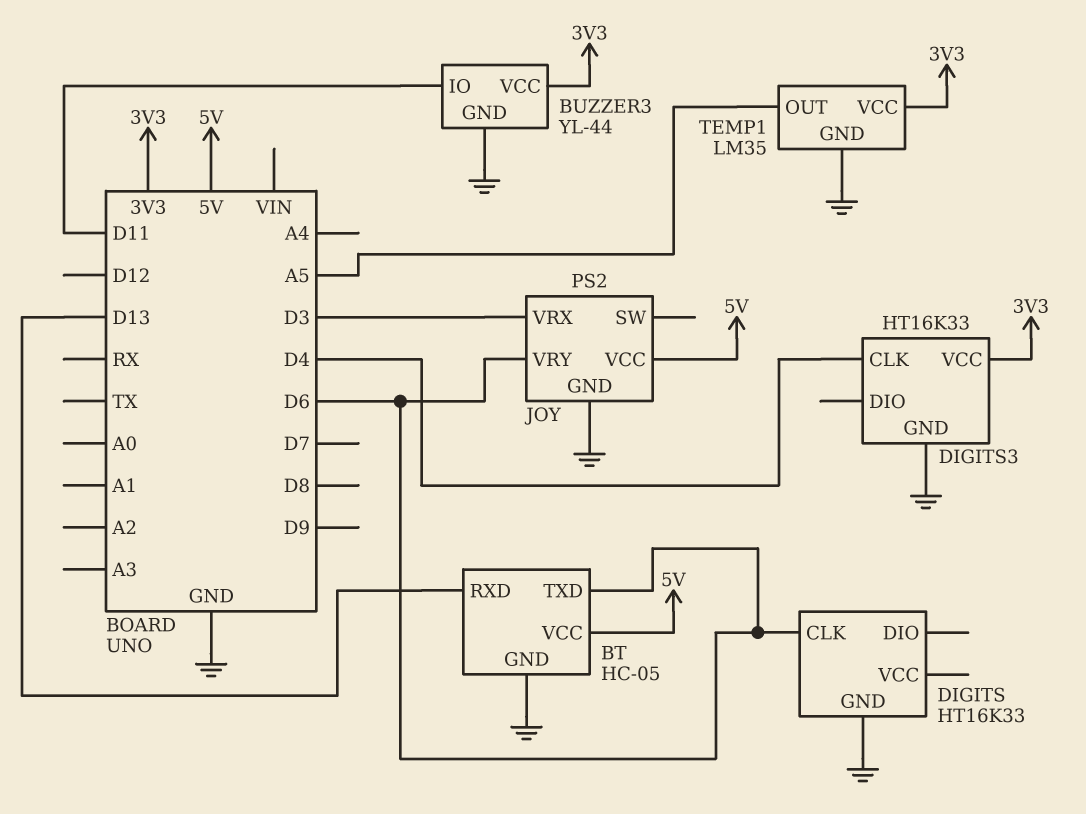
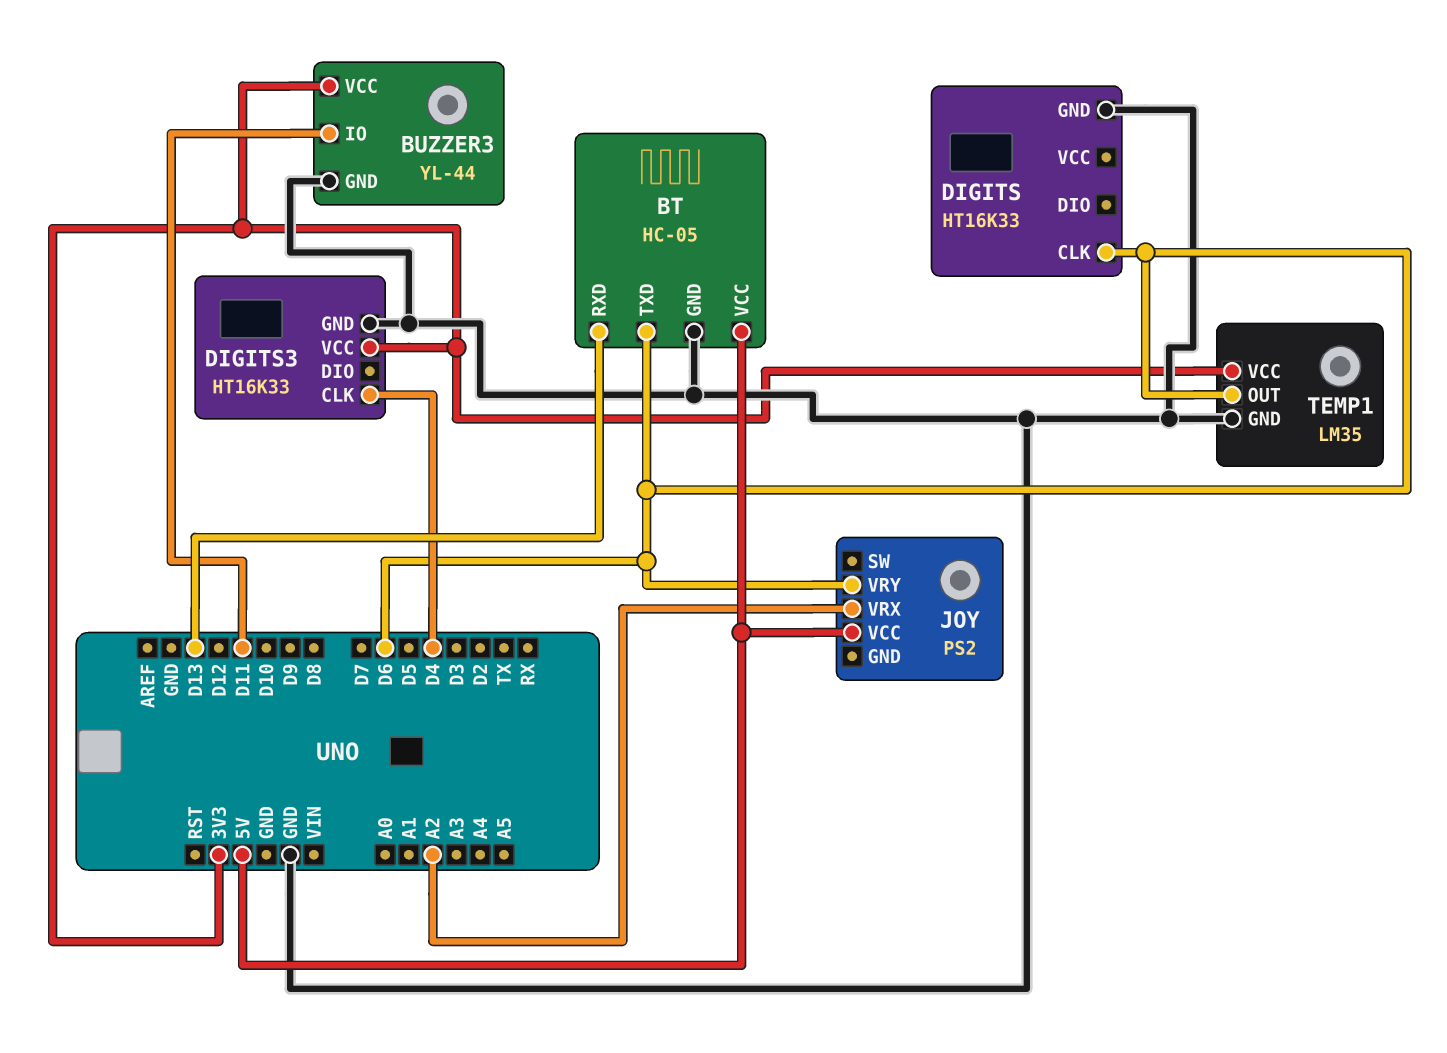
JOY pin GND: GND -> none
JOY pin VRX: D3 -> A2
TEMP1 pin OUT: A5 -> D6

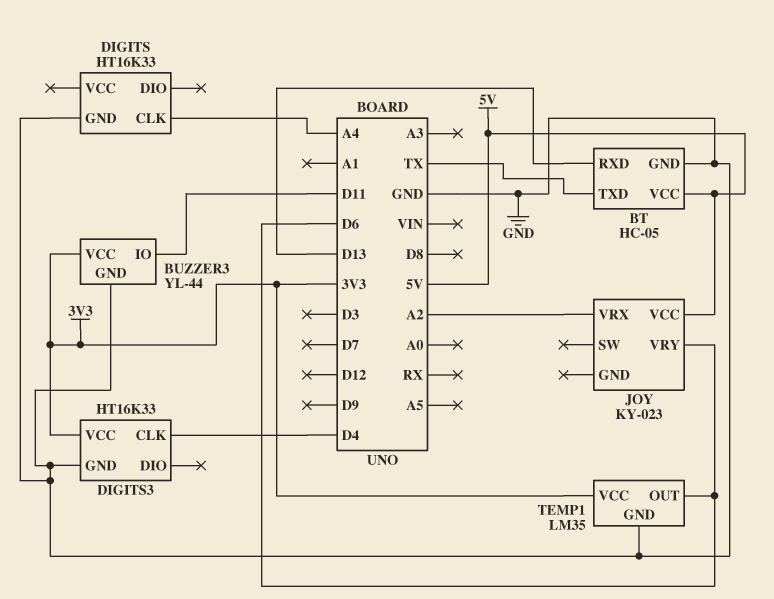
BT pin TXD: D6 -> TX
DIGITS pin CLK: D6 -> A4
JOY: PS2 -> KY-023

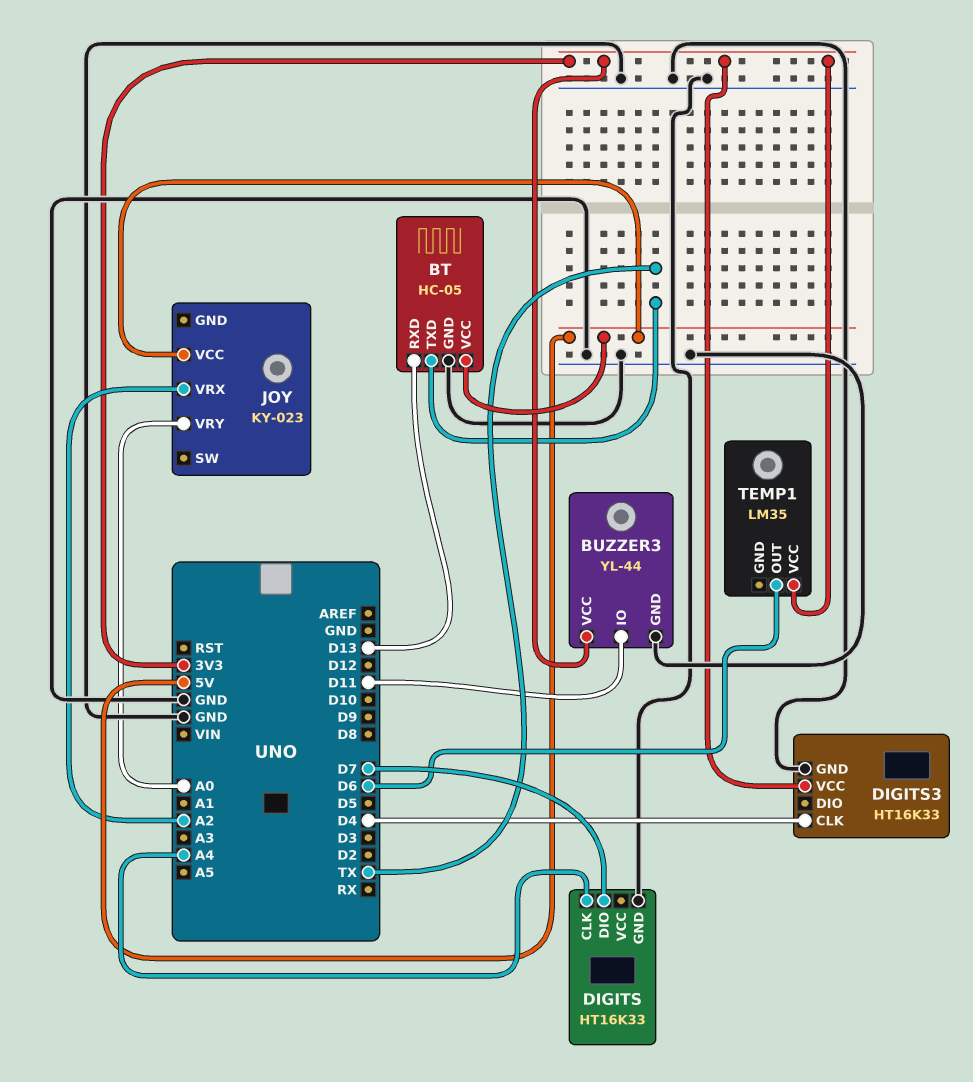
DIGITS pin DIO: none -> D7
JOY pin VRY: D6 -> A0
TEMP1 pin GND: GND -> none

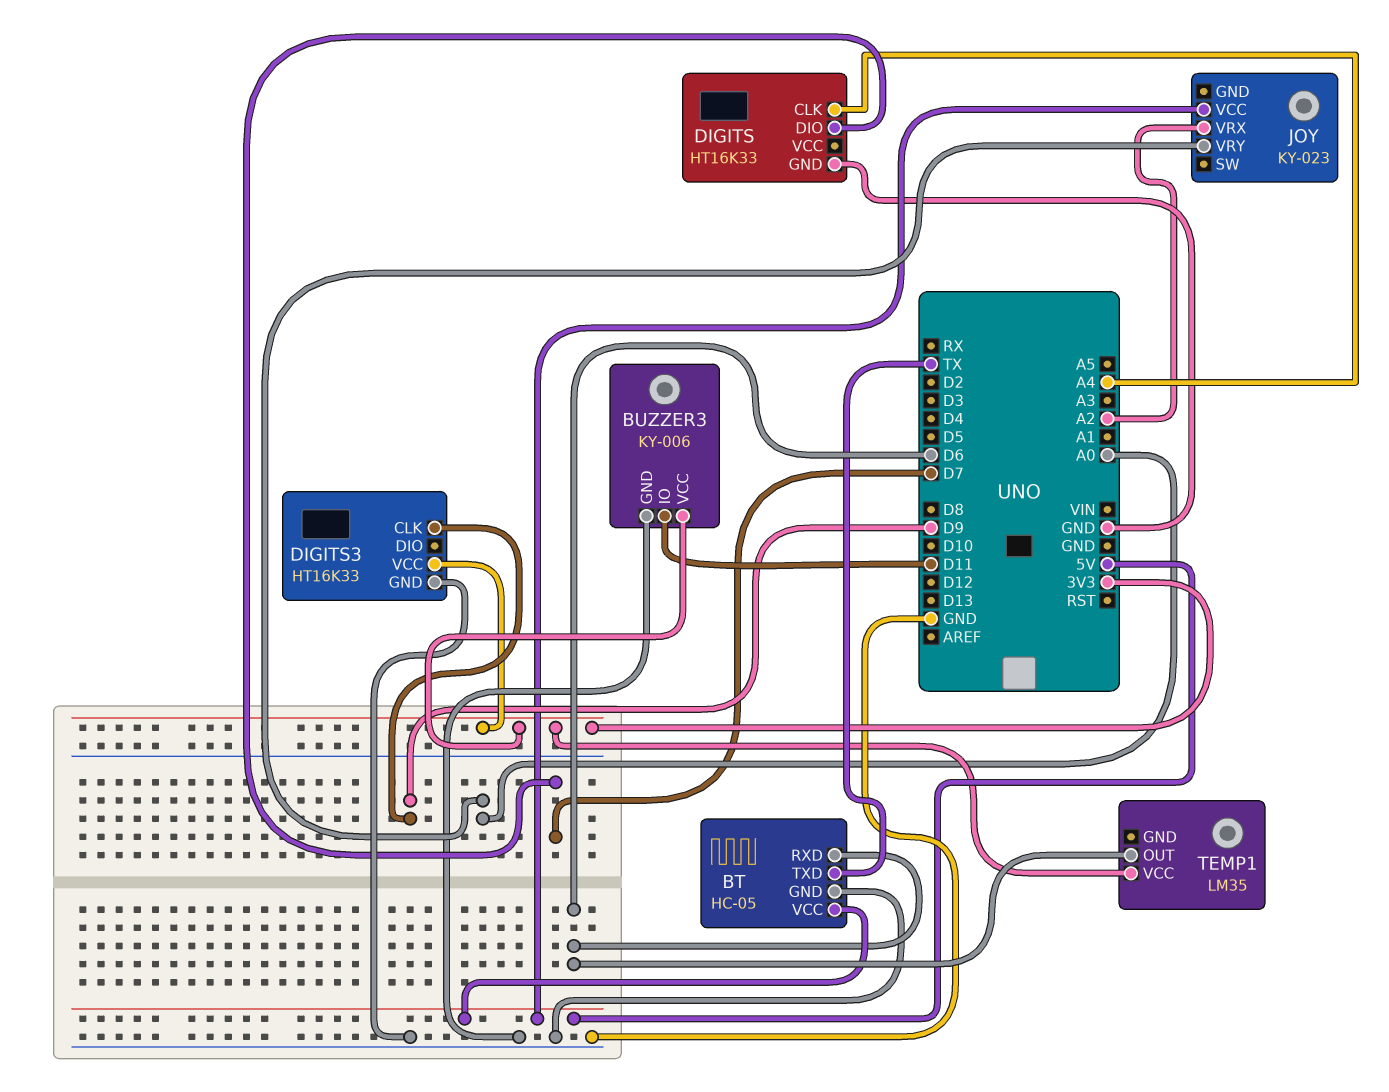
BT pin RXD: D13 -> D6
BUZZER3: YL-44 -> KY-006
DIGITS3 pin CLK: D4 -> D9

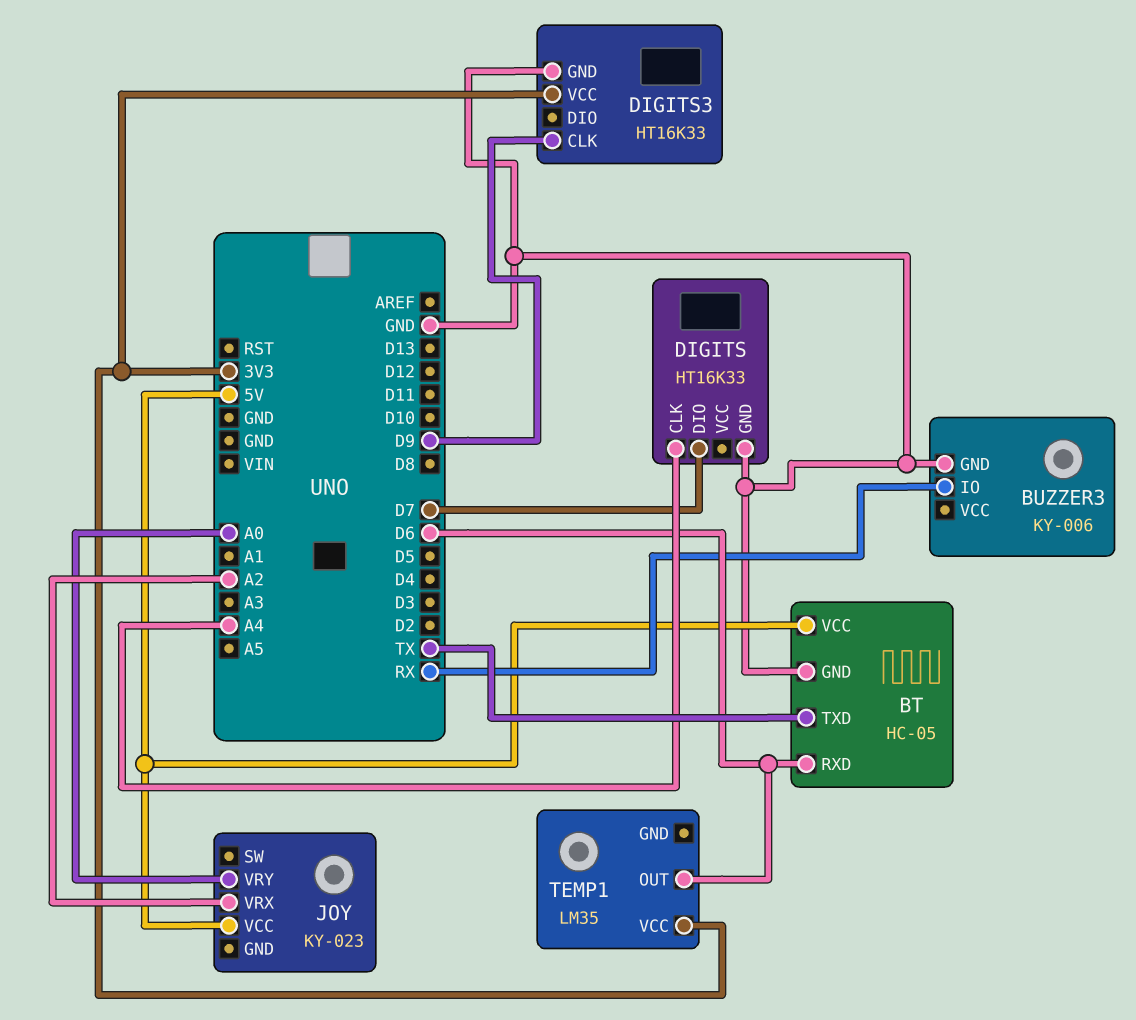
BUZZER3 pin IO: D11 -> RX
BUZZER3 pin VCC: 3V3 -> none

